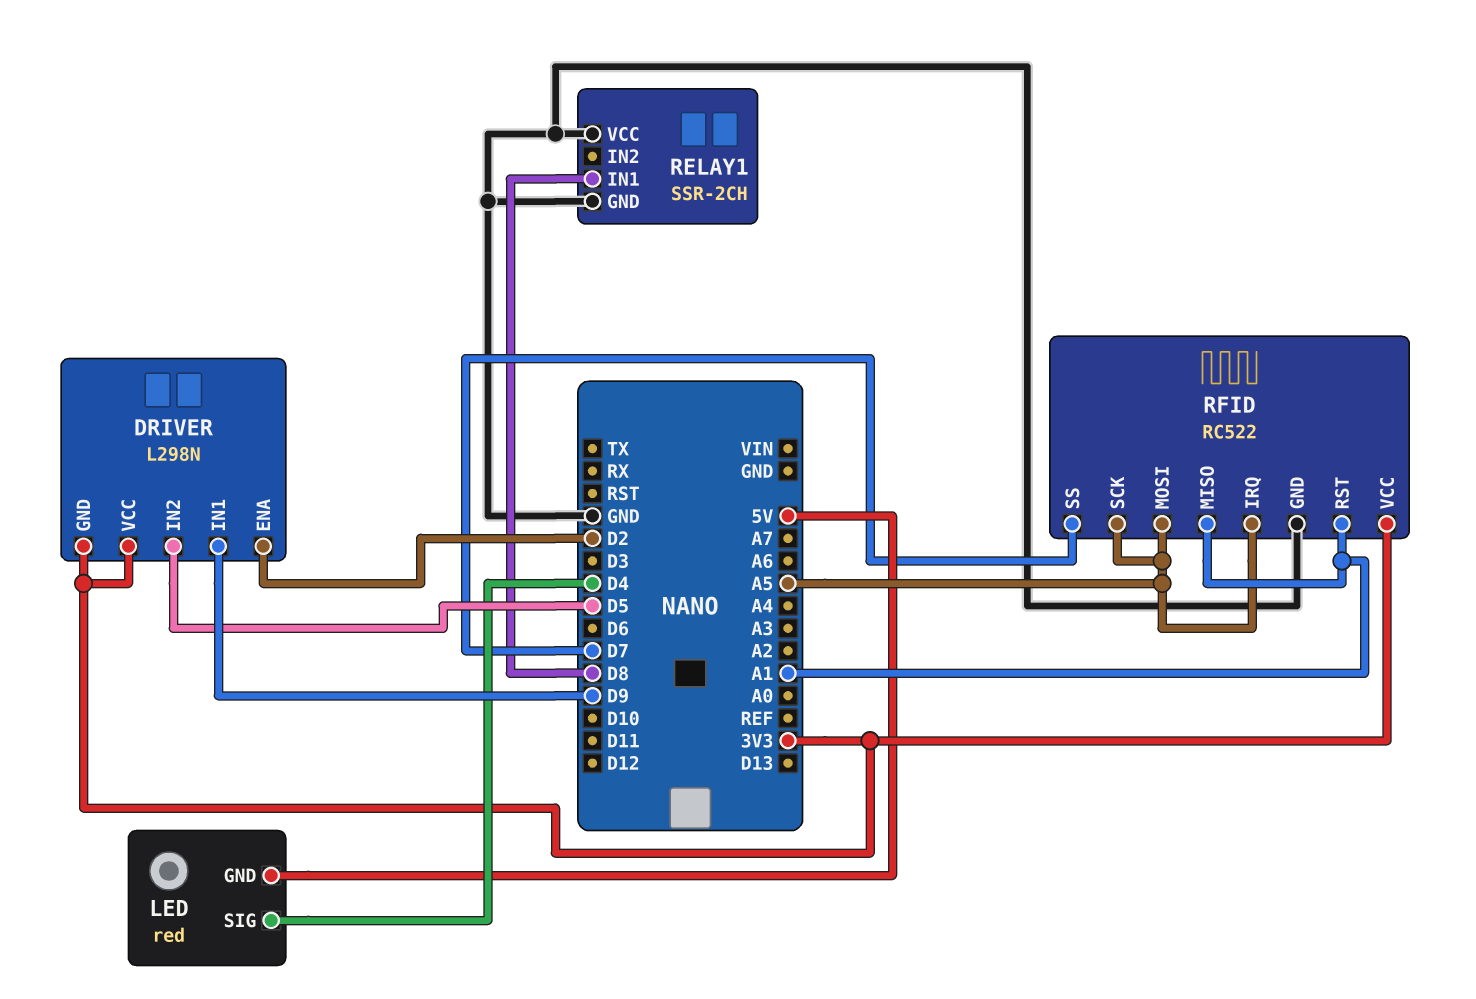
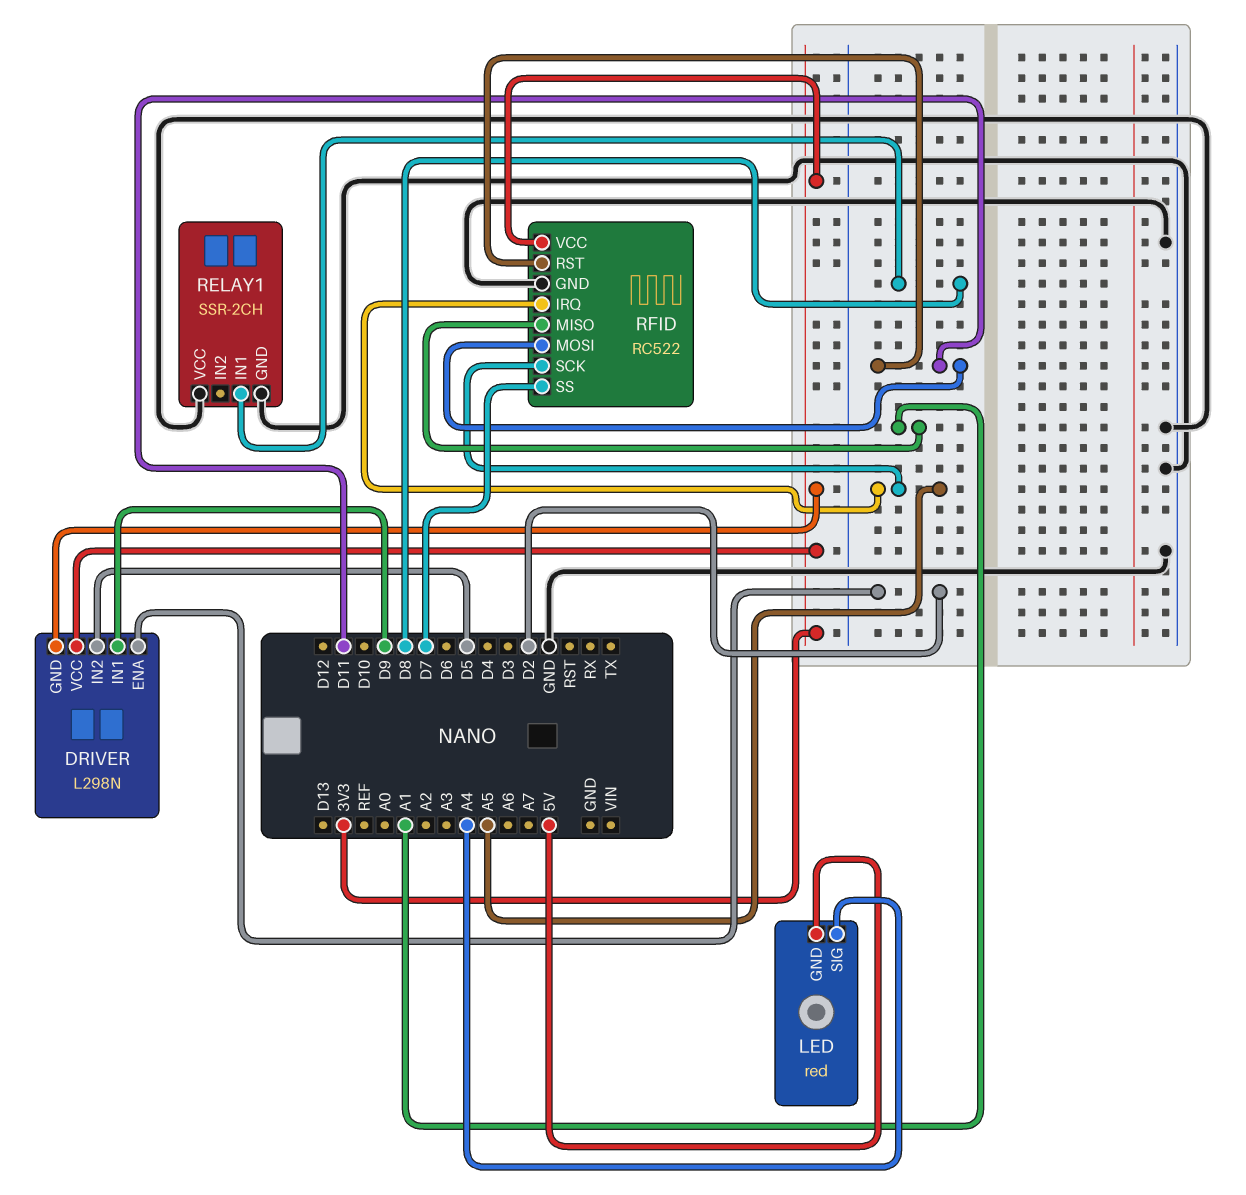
LED pin SIG: D4 -> A4
RFID pin MOSI: A5 -> D11
RFID pin RST: A1 -> D11

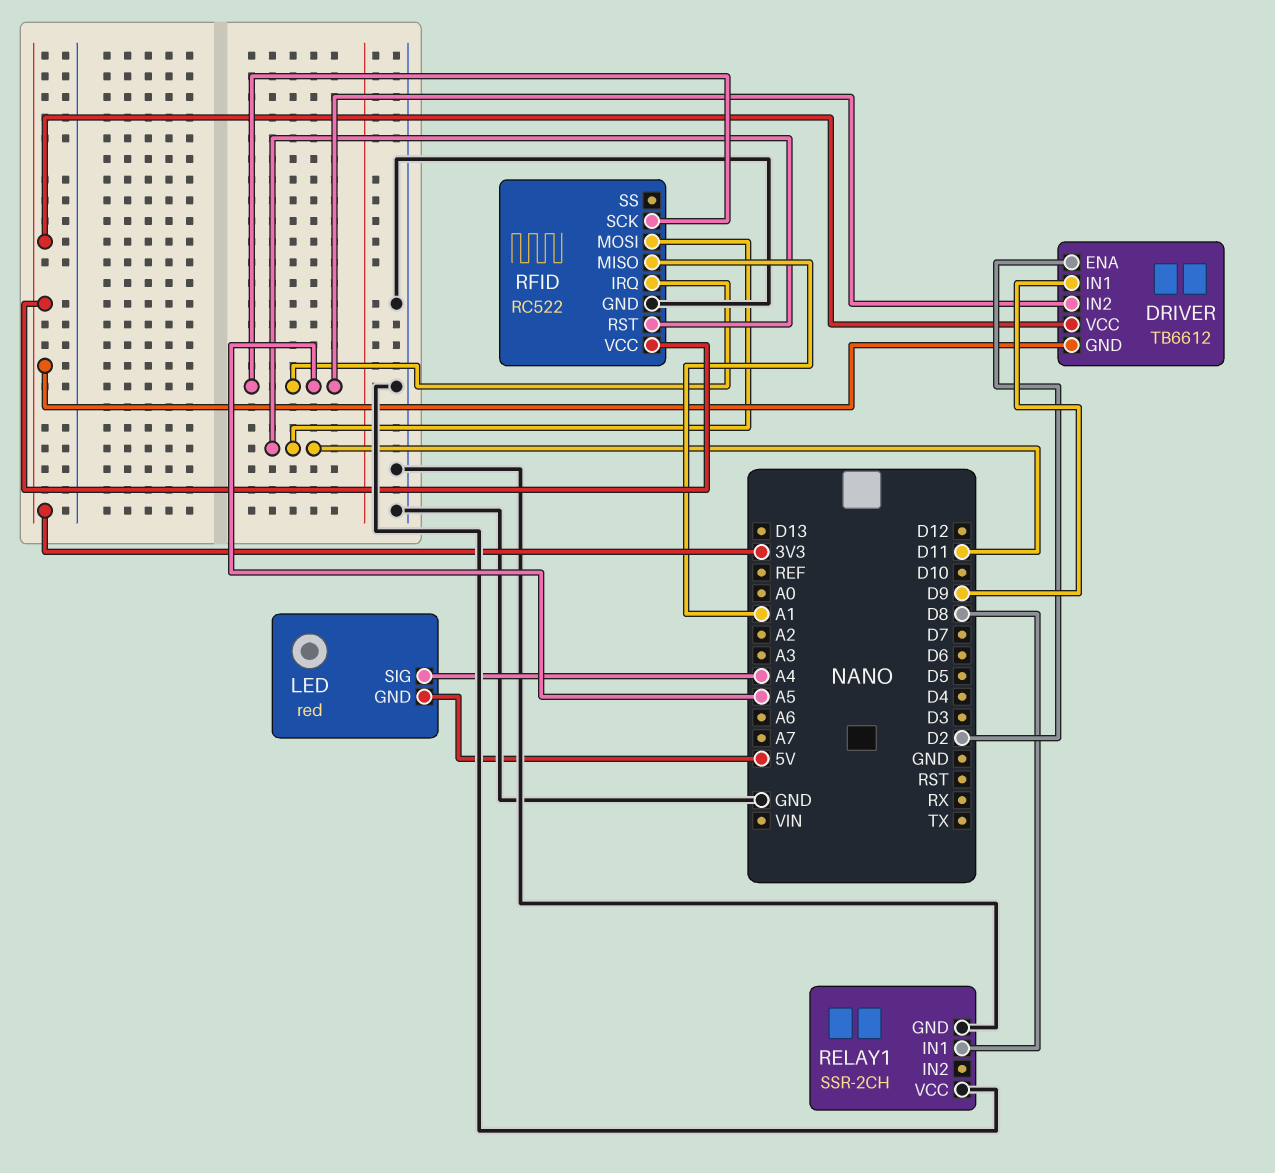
DRIVER: L298N -> TB6612
DRIVER pin IN2: D5 -> A5
RFID pin SS: D7 -> none

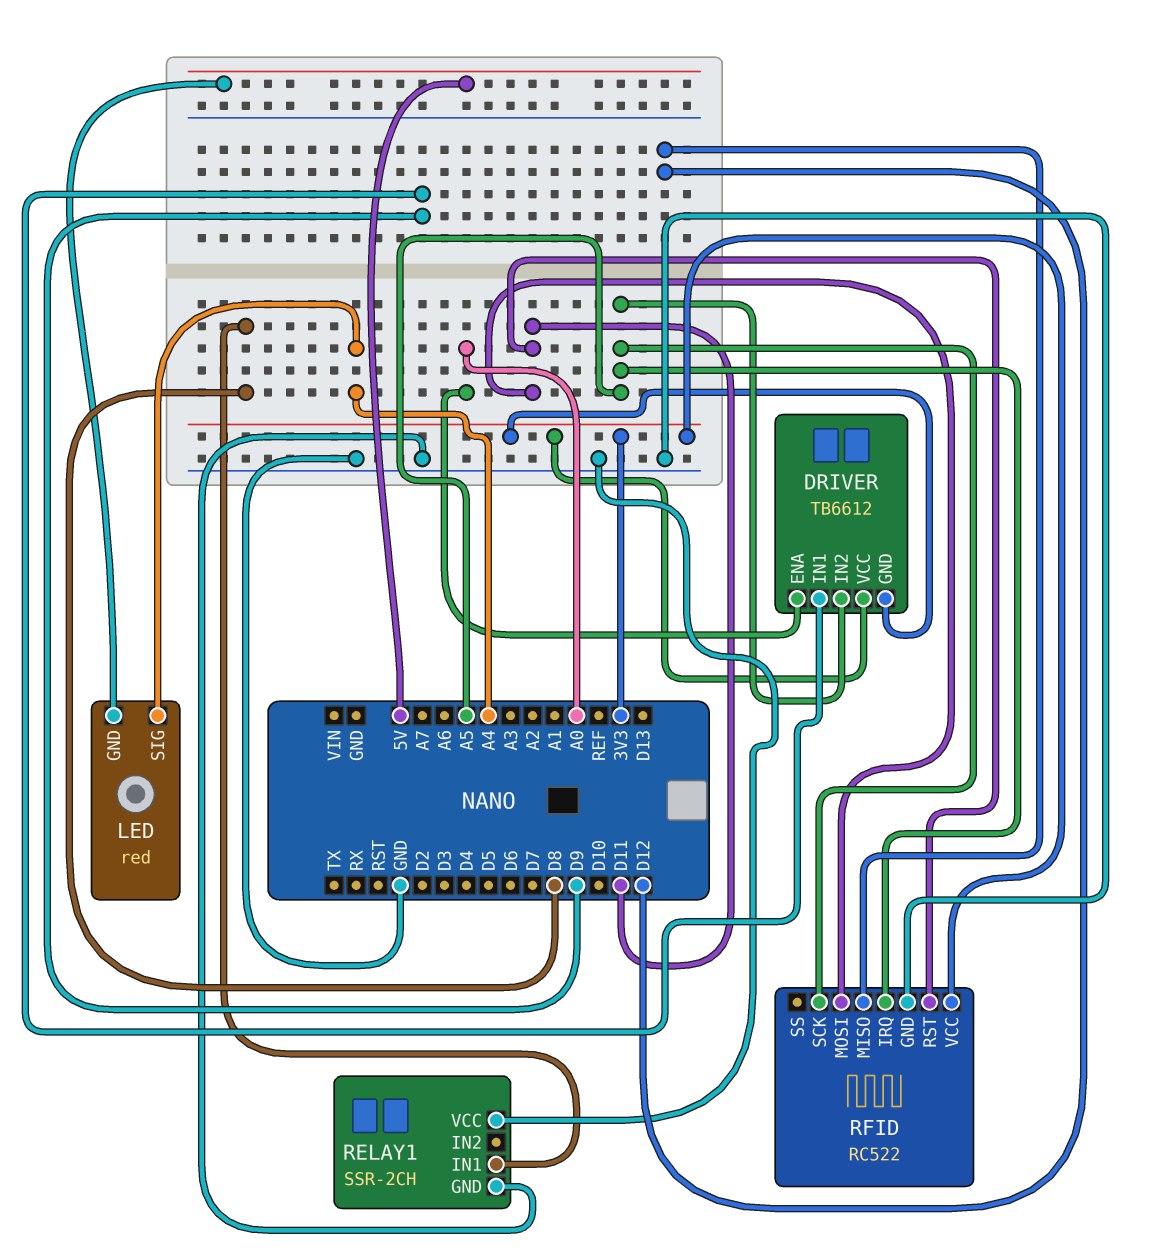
DRIVER pin ENA: D2 -> A0
RFID pin MISO: A1 -> D12

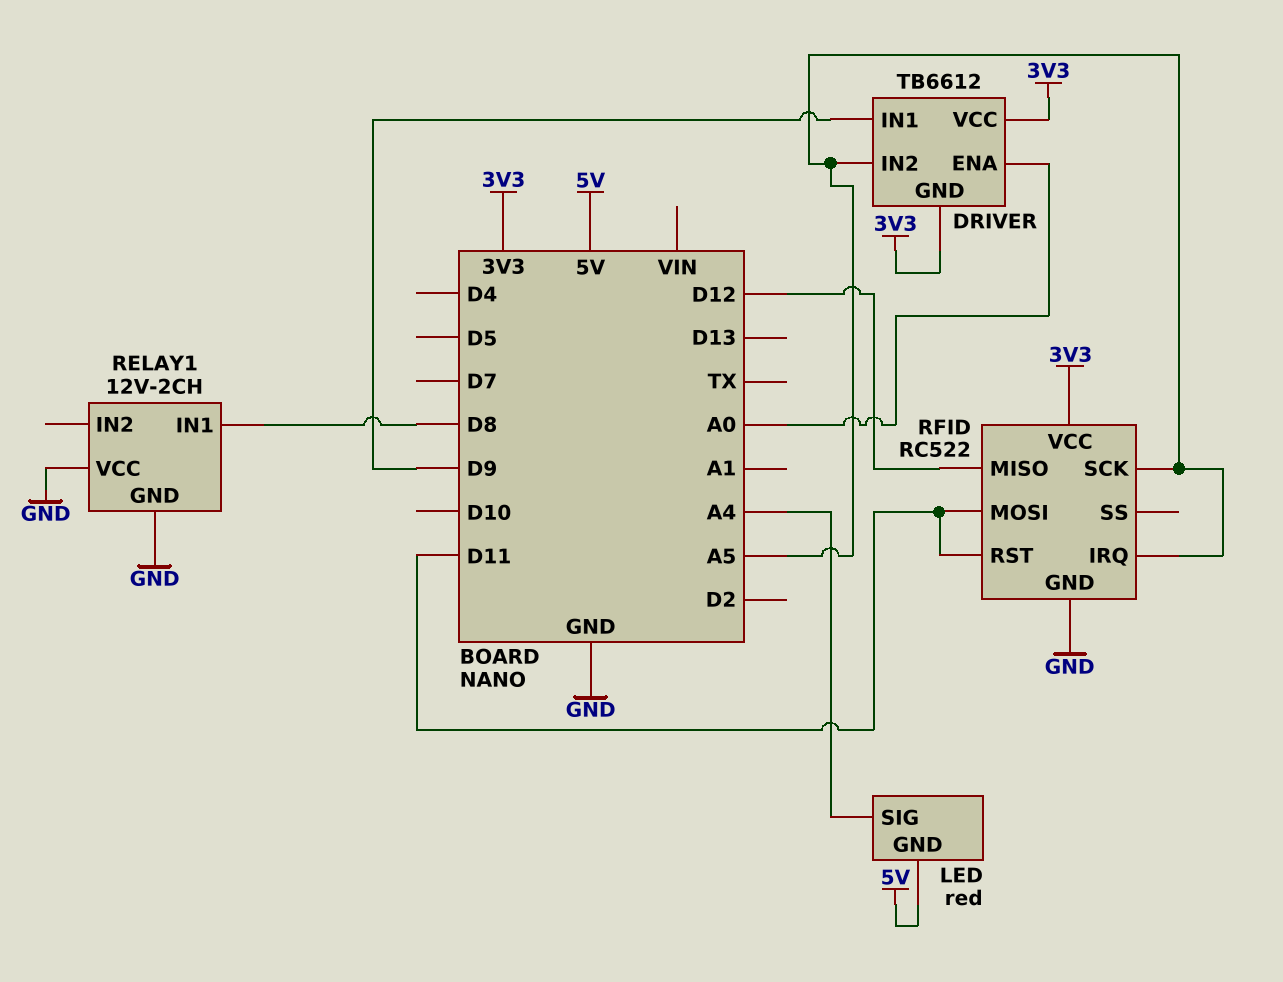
RELAY1: SSR-2CH -> 12V-2CH

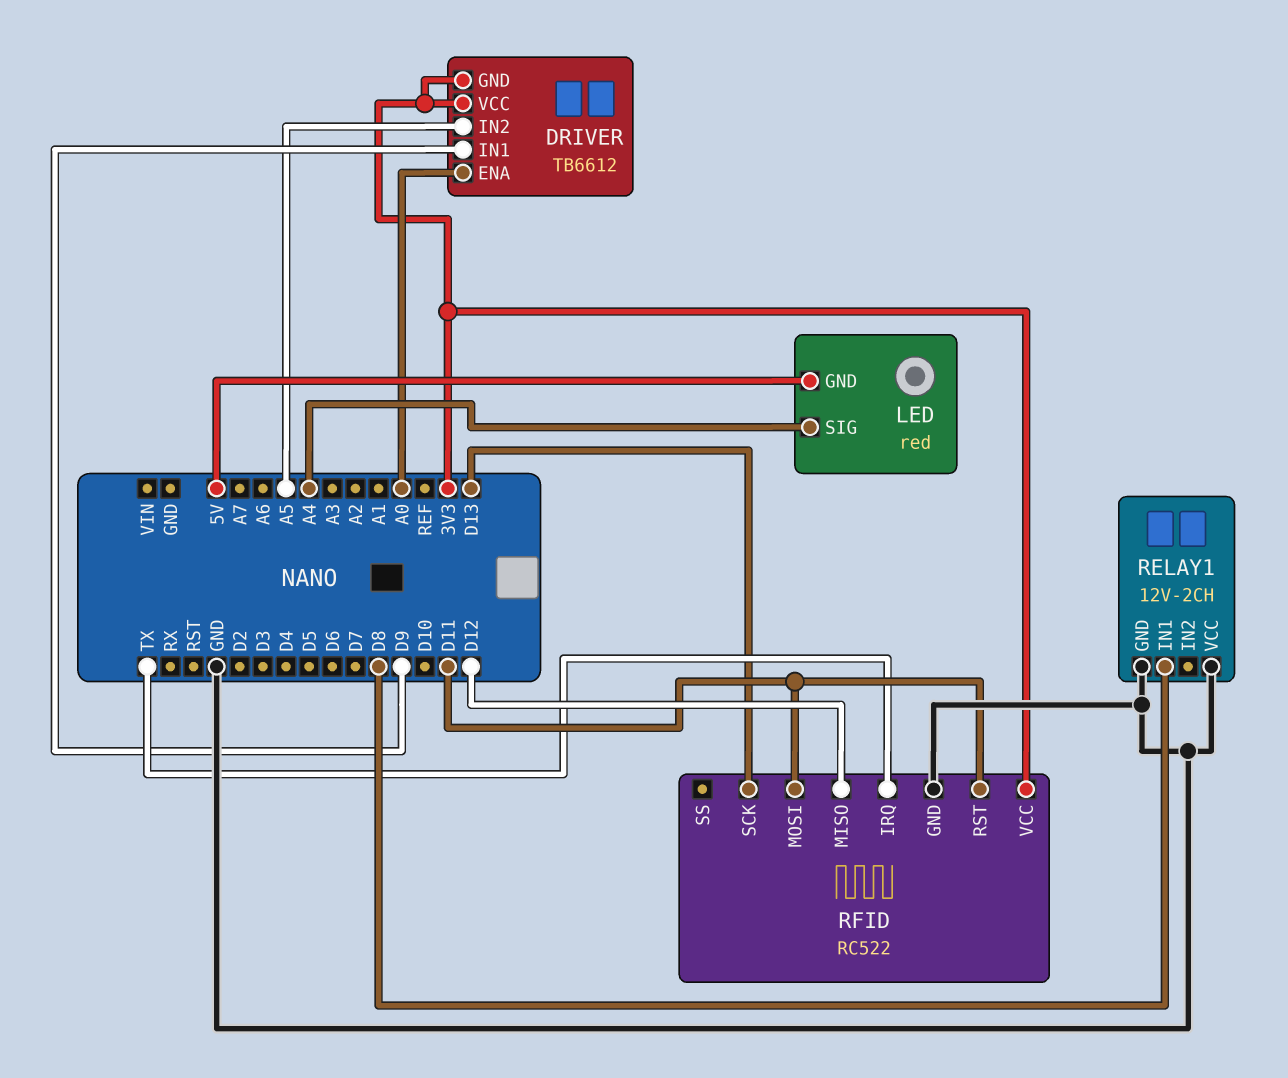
RFID pin IRQ: A5 -> TX
RFID pin SCK: A5 -> D13

